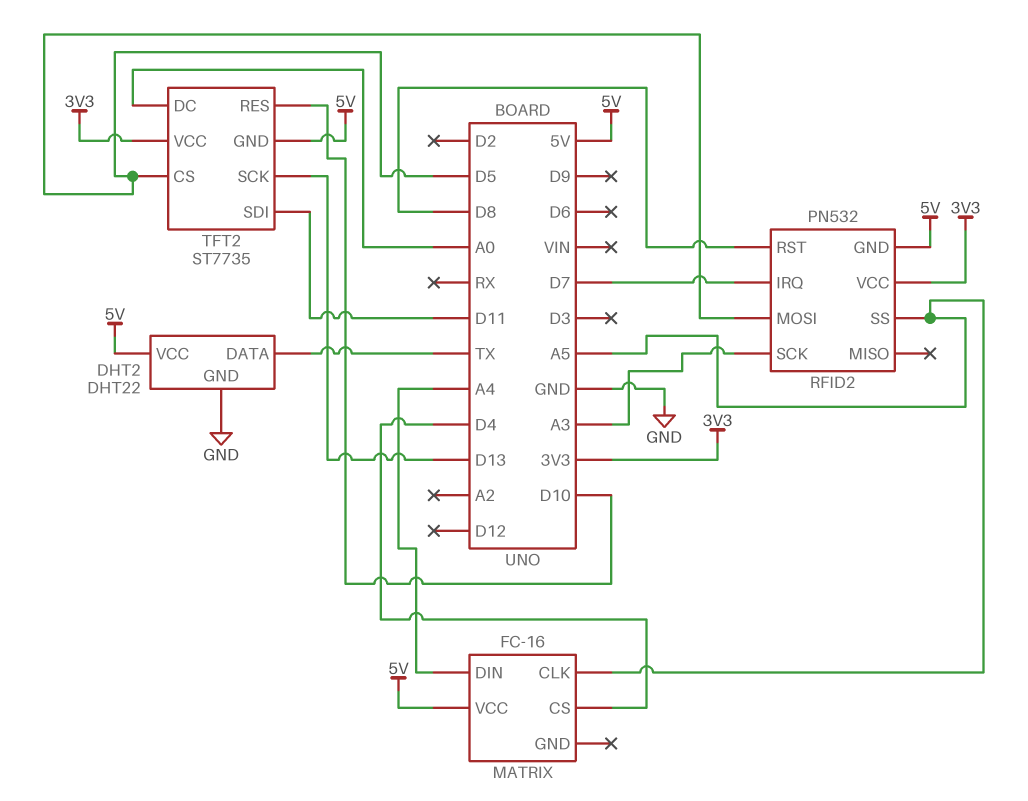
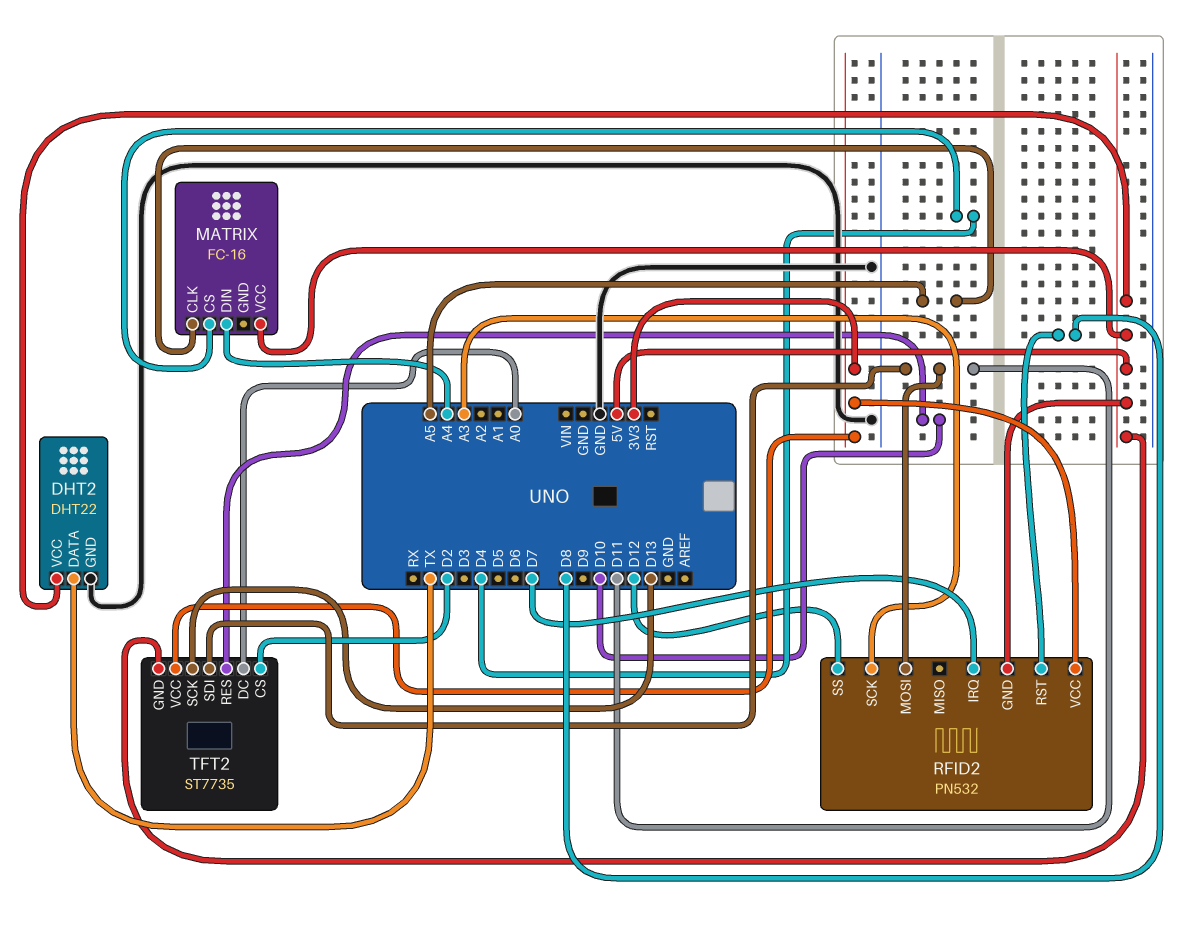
RFID2 pin MOSI: D5 -> D11
RFID2 pin SS: A5 -> D12
TFT2 pin CS: D5 -> D2

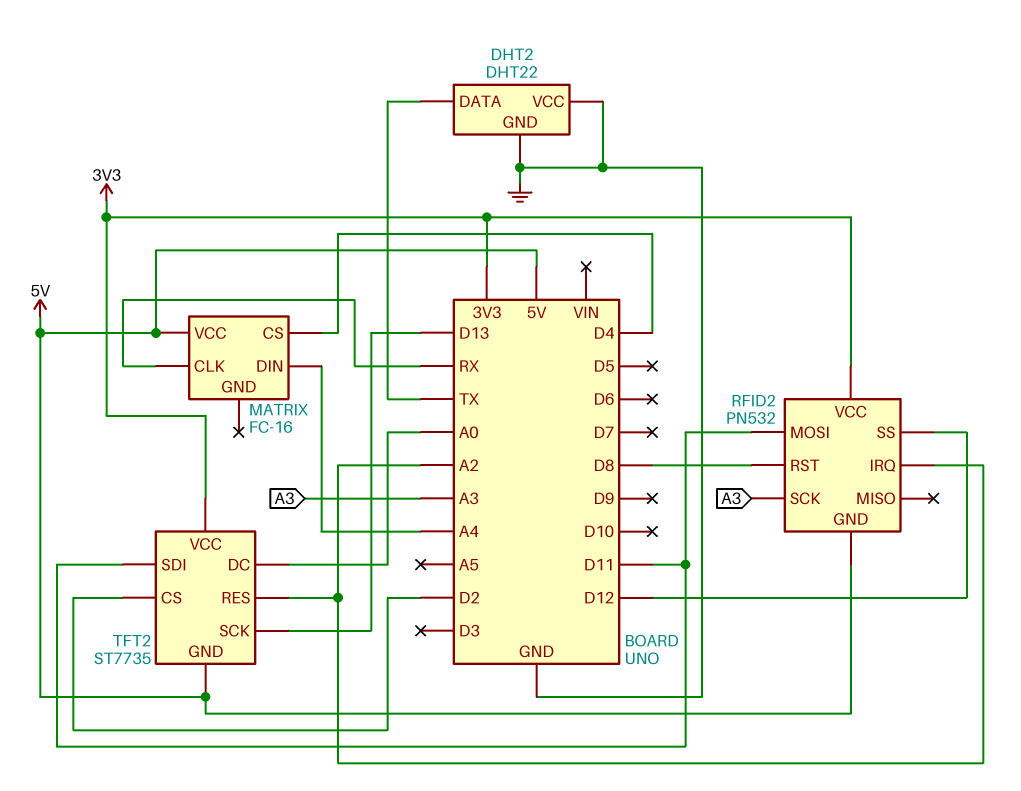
DHT2 pin VCC: 5V -> GND
MATRIX pin CLK: A5 -> RX
RFID2 pin IRQ: D7 -> A2
TFT2 pin RES: D10 -> A2

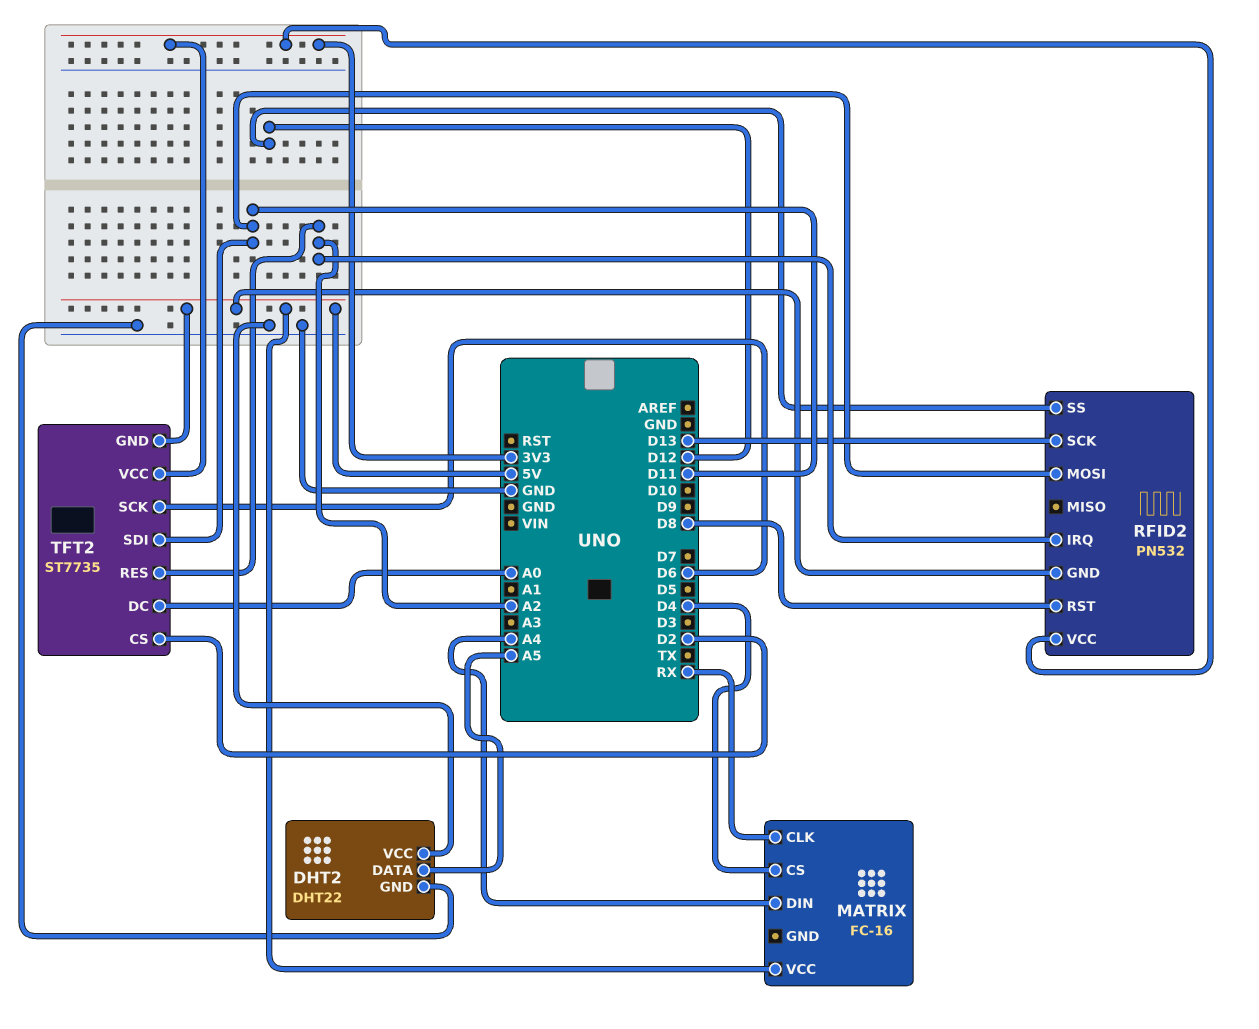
DHT2 pin DATA: TX -> A5
RFID2 pin SCK: A3 -> D13
TFT2 pin SCK: D13 -> D6

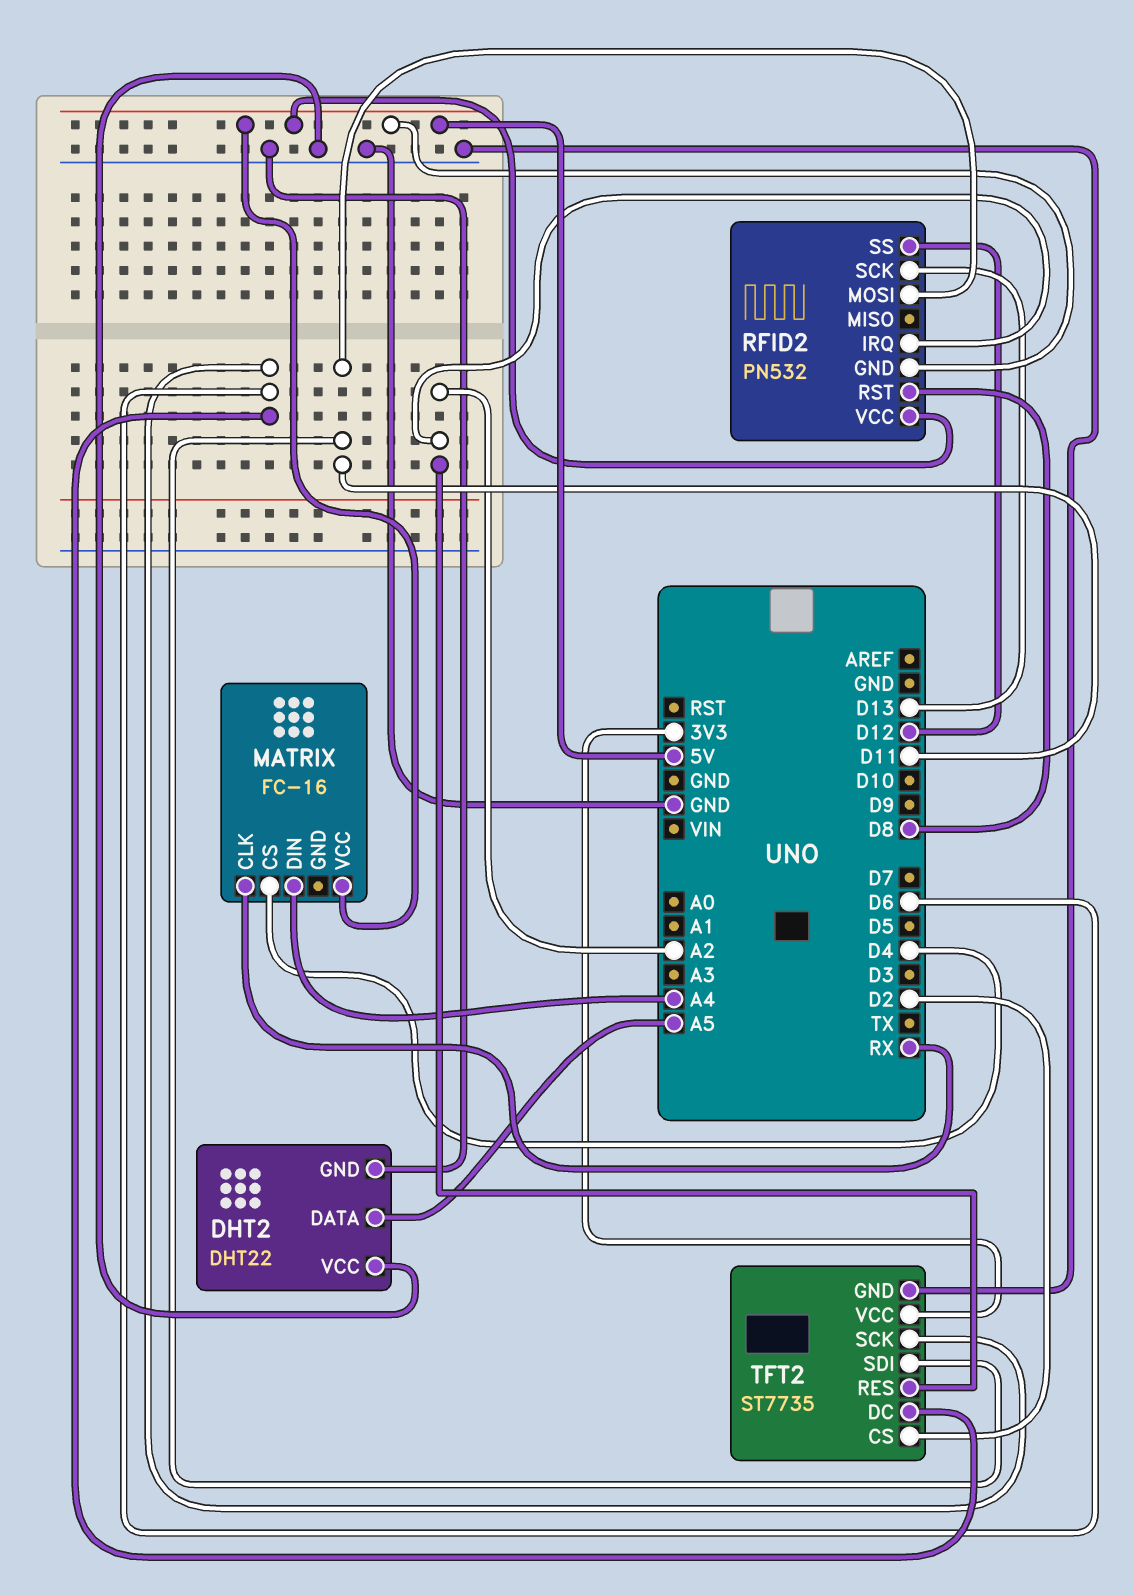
RFID2 pin VCC: 3V3 -> 5V
TFT2 pin DC: A0 -> D6
TFT2 pin GND: 5V -> GND

